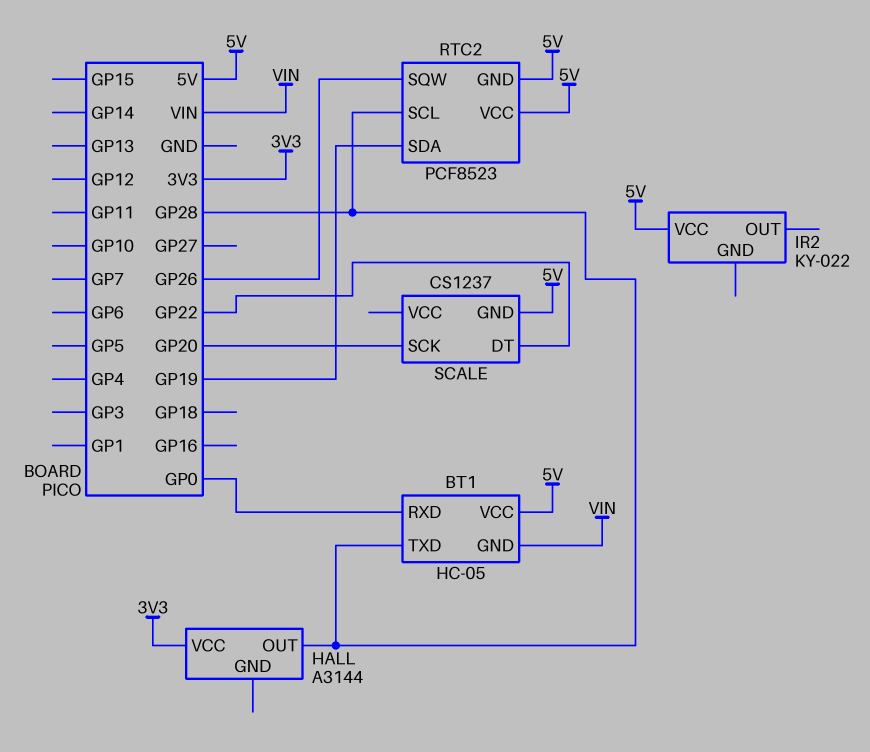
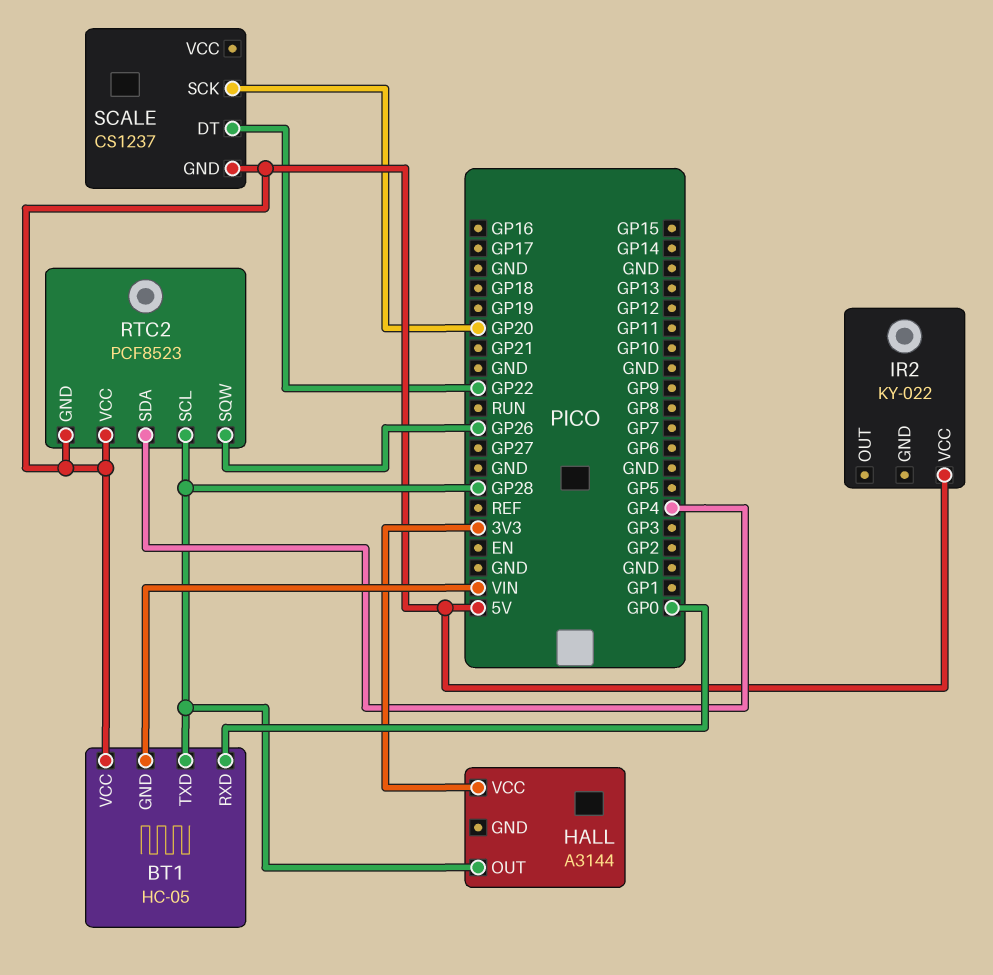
RTC2 pin SDA: GP19 -> GP4

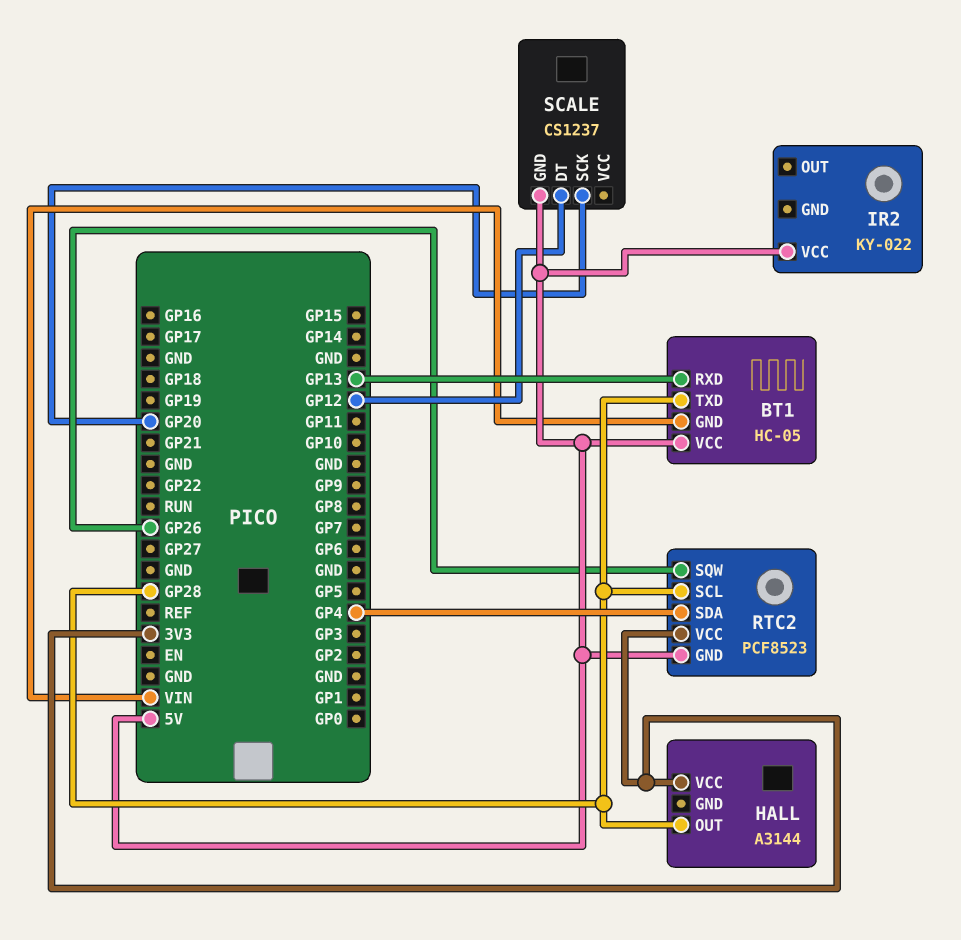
BT1 pin RXD: GP0 -> GP13
RTC2 pin VCC: 5V -> 3V3
SCALE pin DT: GP22 -> GP12

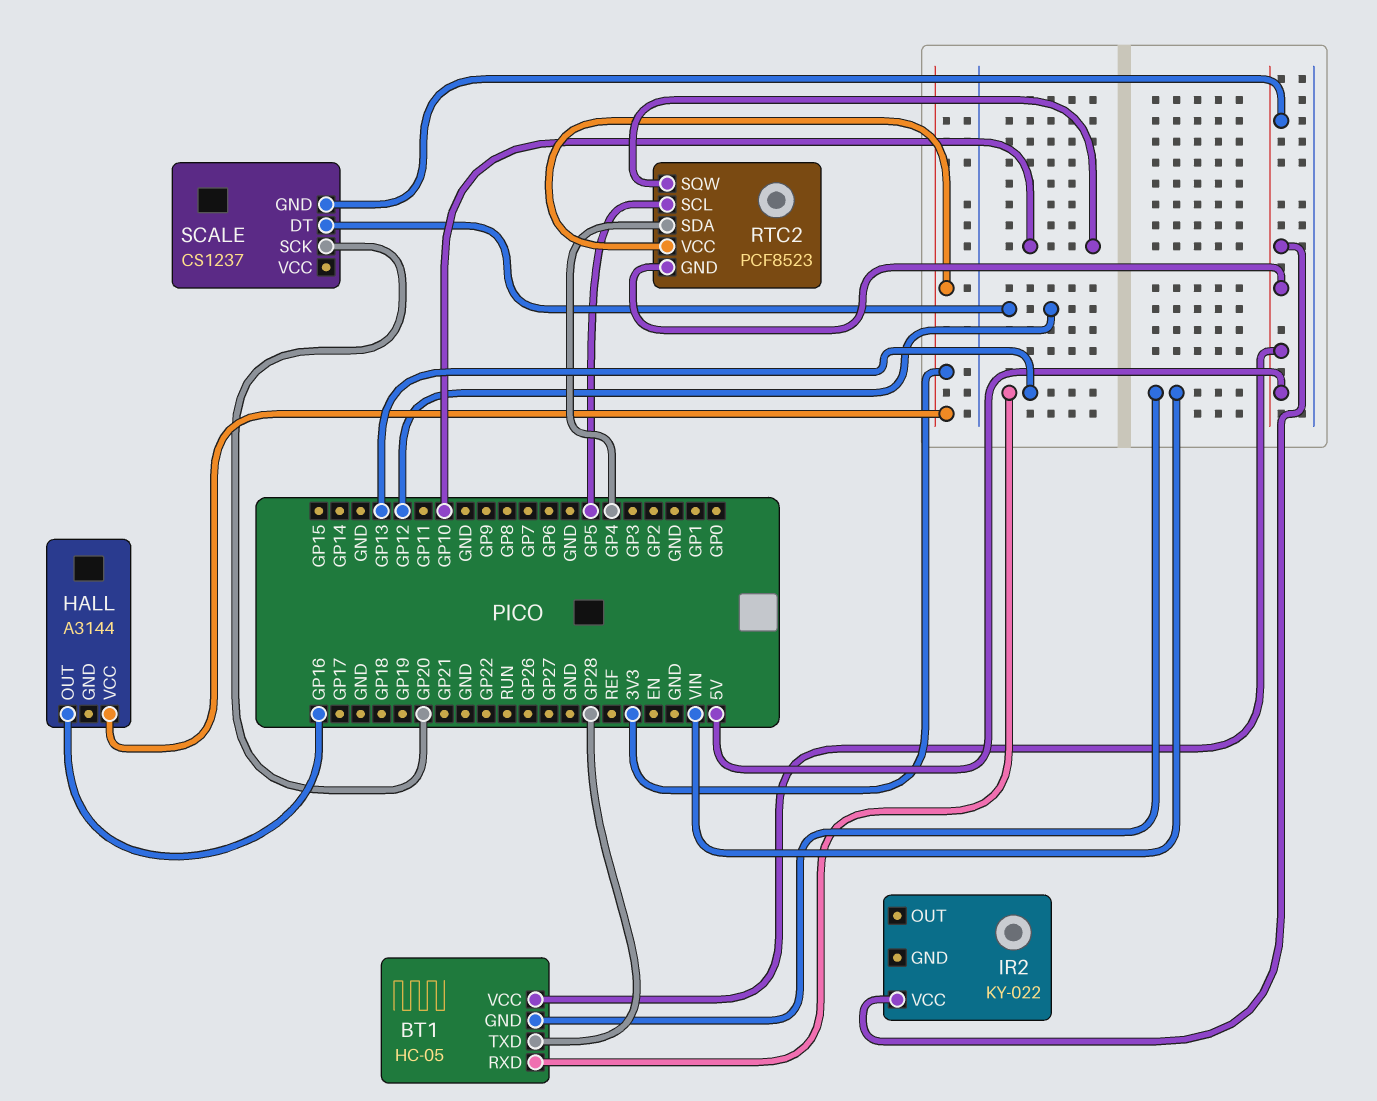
HALL pin OUT: GP28 -> GP16
RTC2 pin SCL: GP28 -> GP5
RTC2 pin SQW: GP26 -> GP10

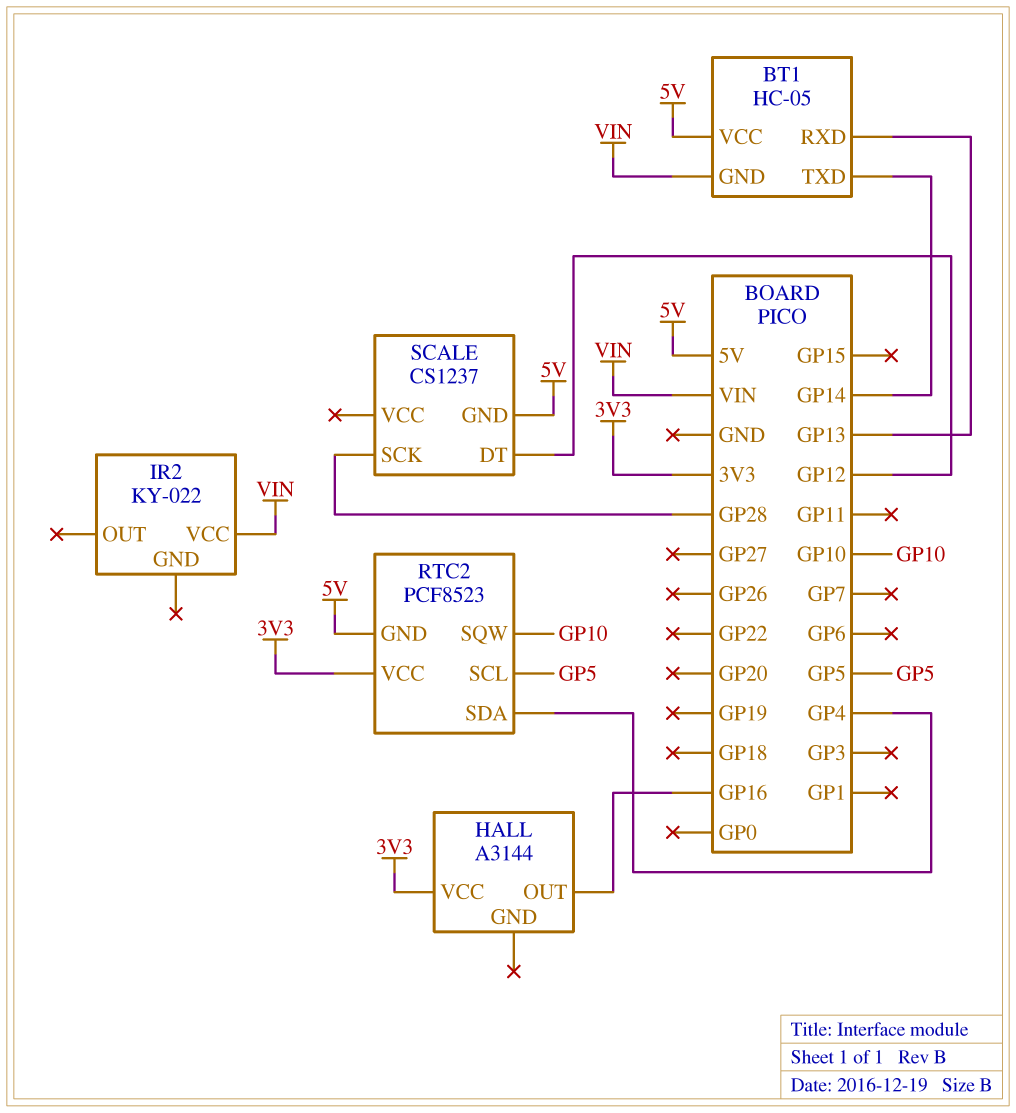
BT1 pin TXD: GP28 -> GP14
IR2 pin VCC: 5V -> VIN
SCALE pin SCK: GP20 -> GP28

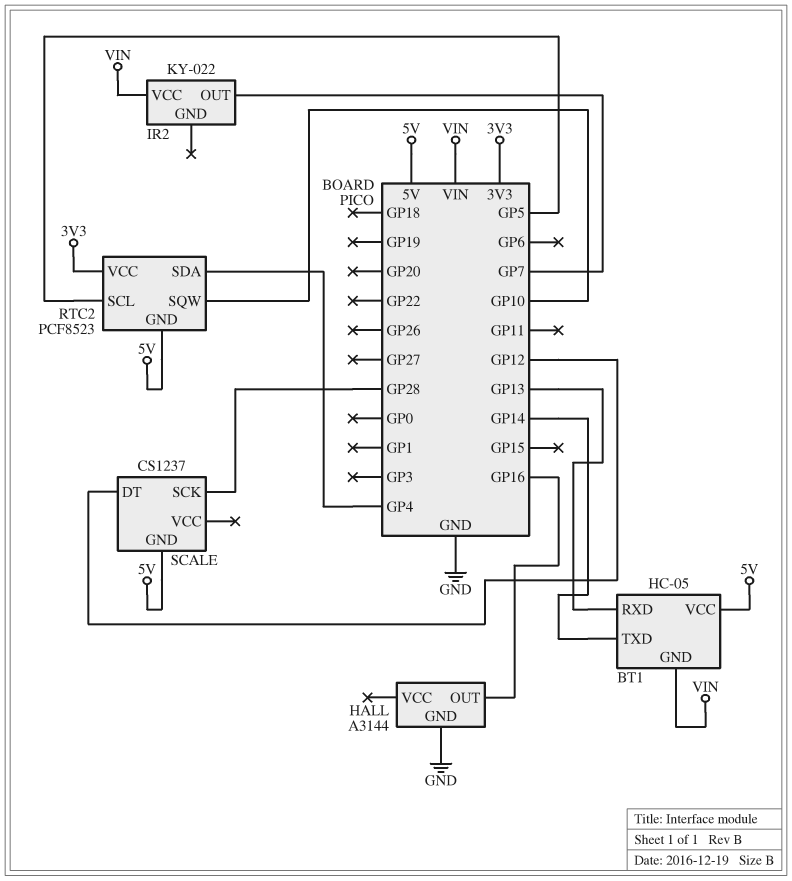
HALL pin GND: none -> GND
HALL pin VCC: 3V3 -> none
IR2 pin OUT: none -> GP7

